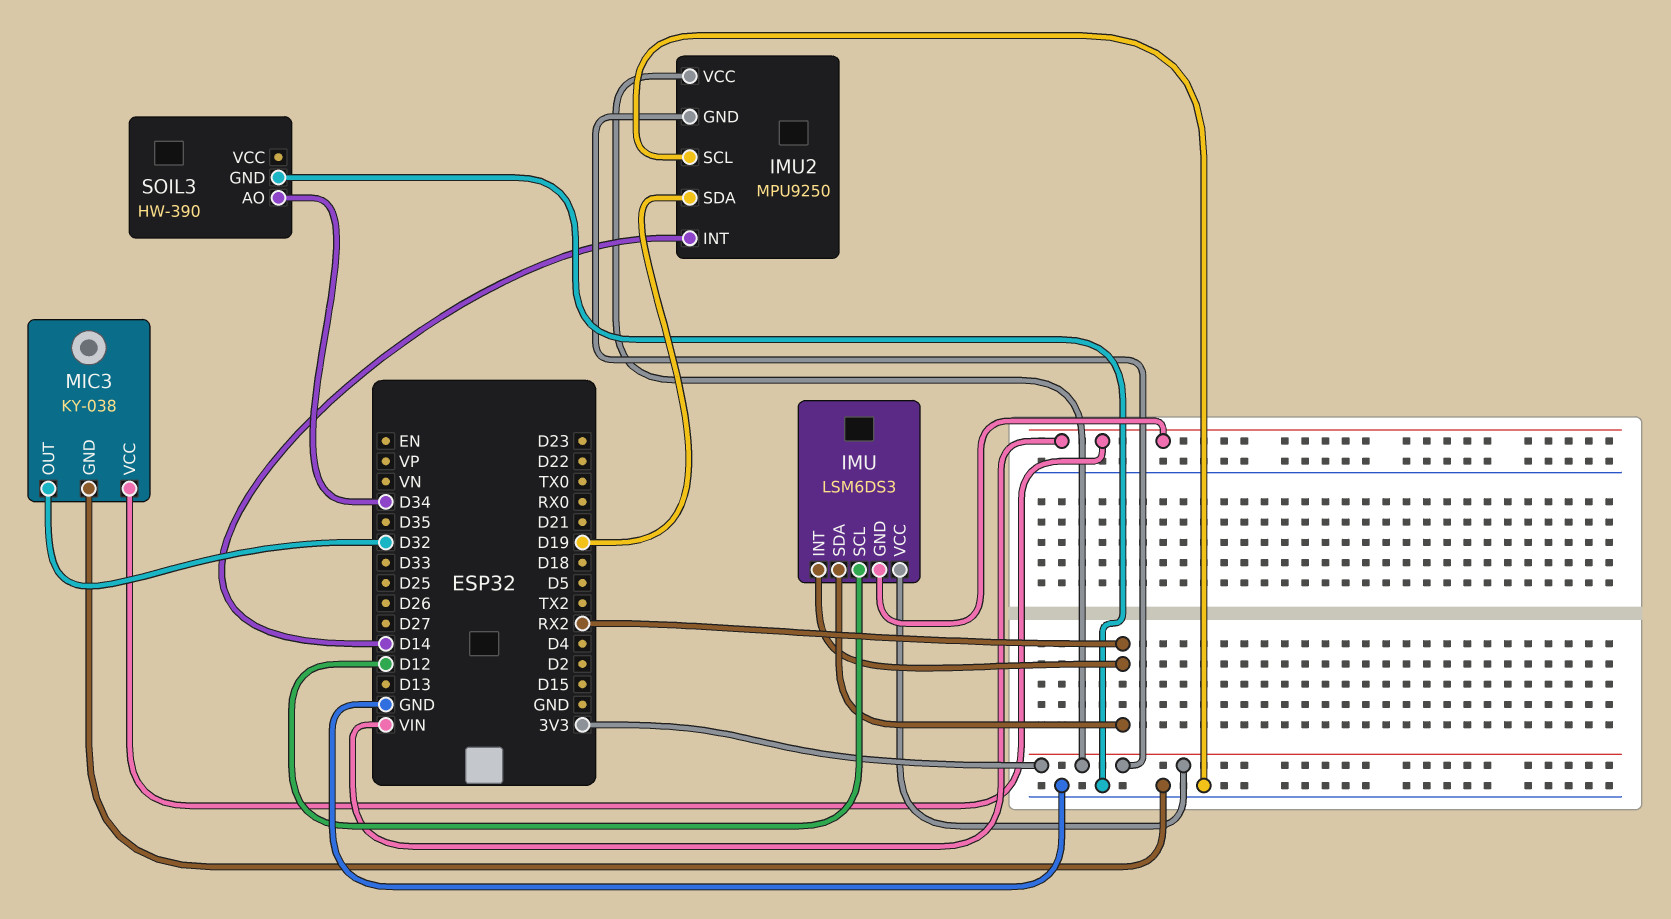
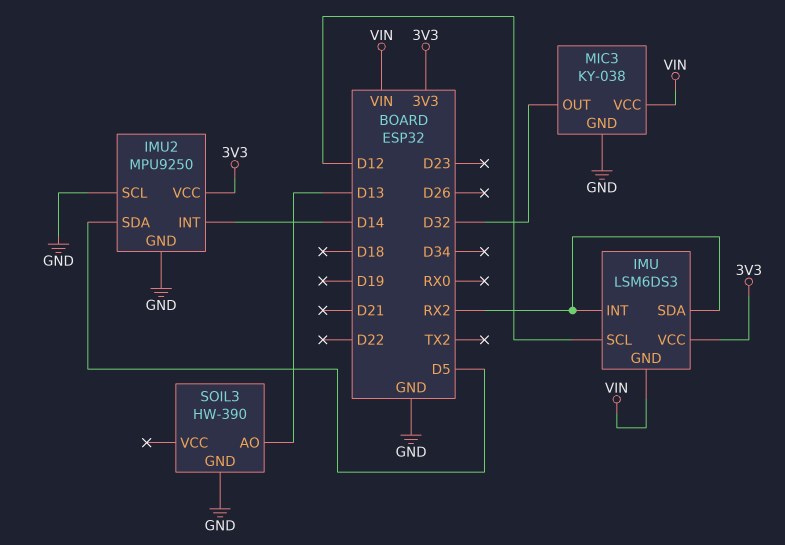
IMU2 pin GND: 3V3 -> GND
IMU2 pin SDA: D19 -> D5
SOIL3 pin AO: D34 -> D13

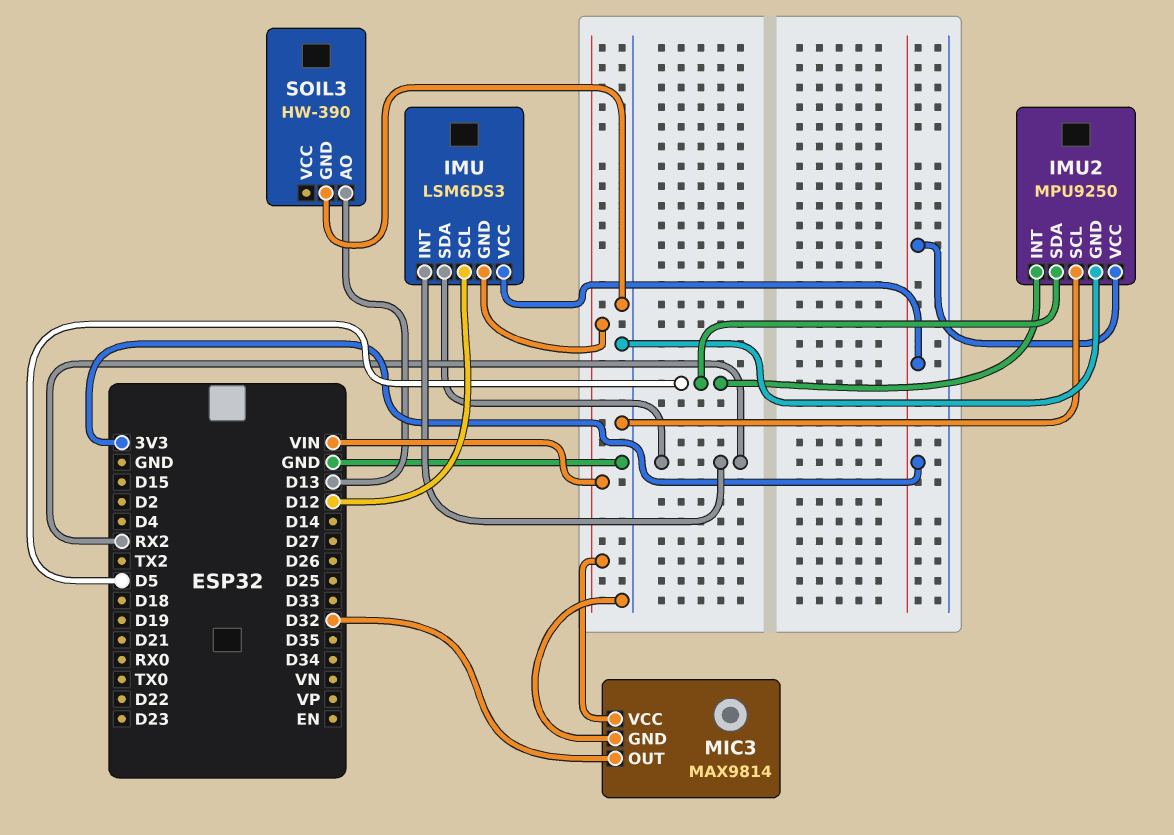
IMU2 pin INT: D14 -> D5
MIC3: KY-038 -> MAX9814

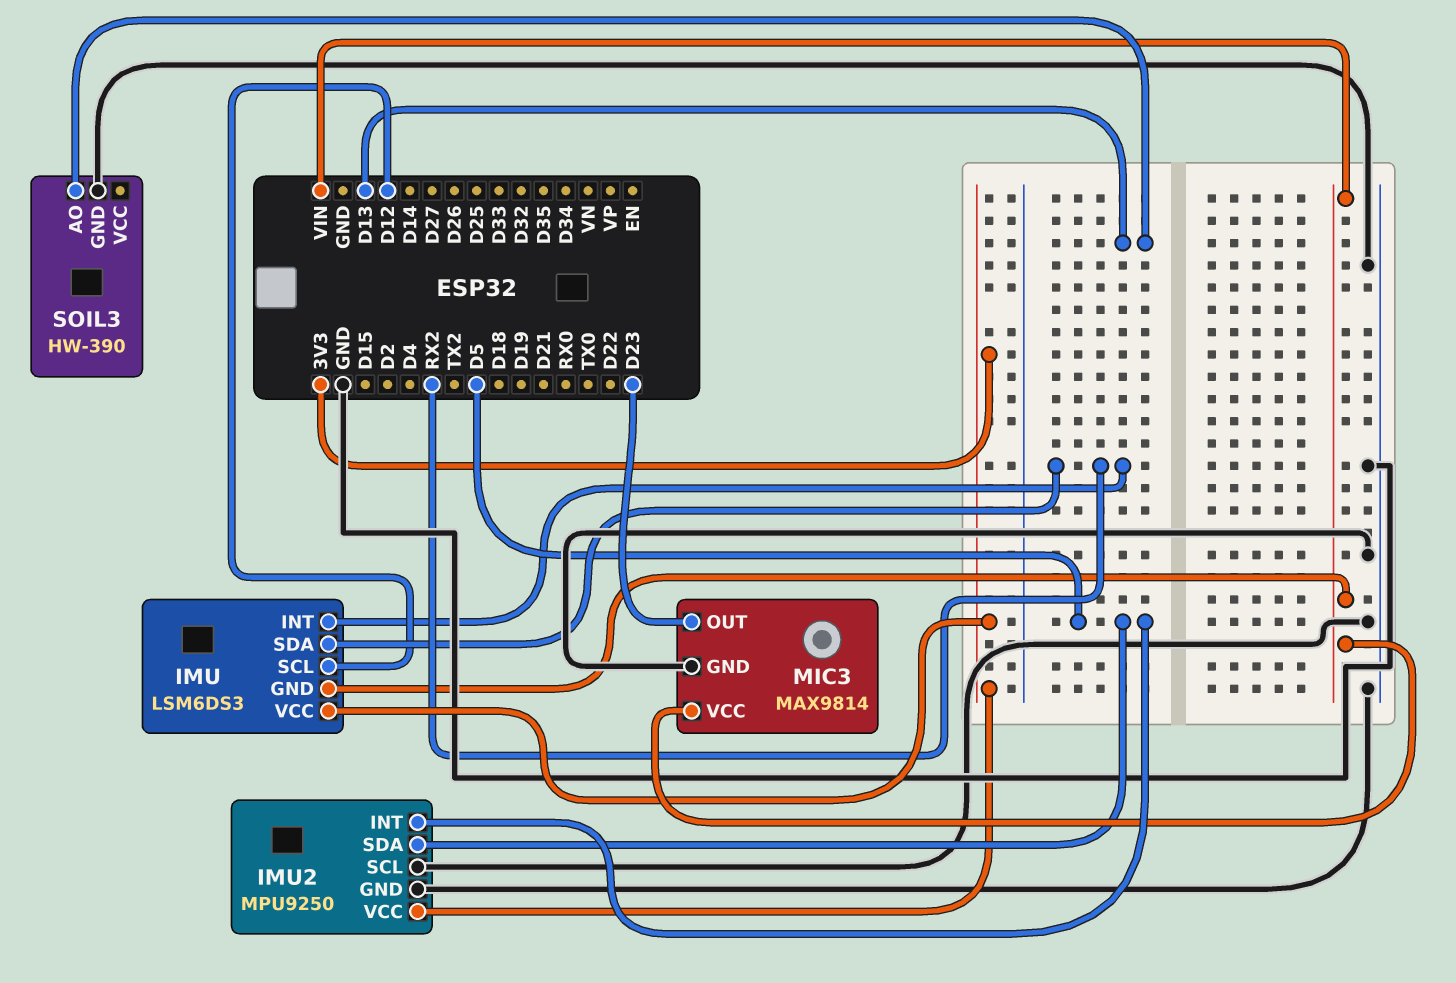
MIC3 pin OUT: D32 -> D23

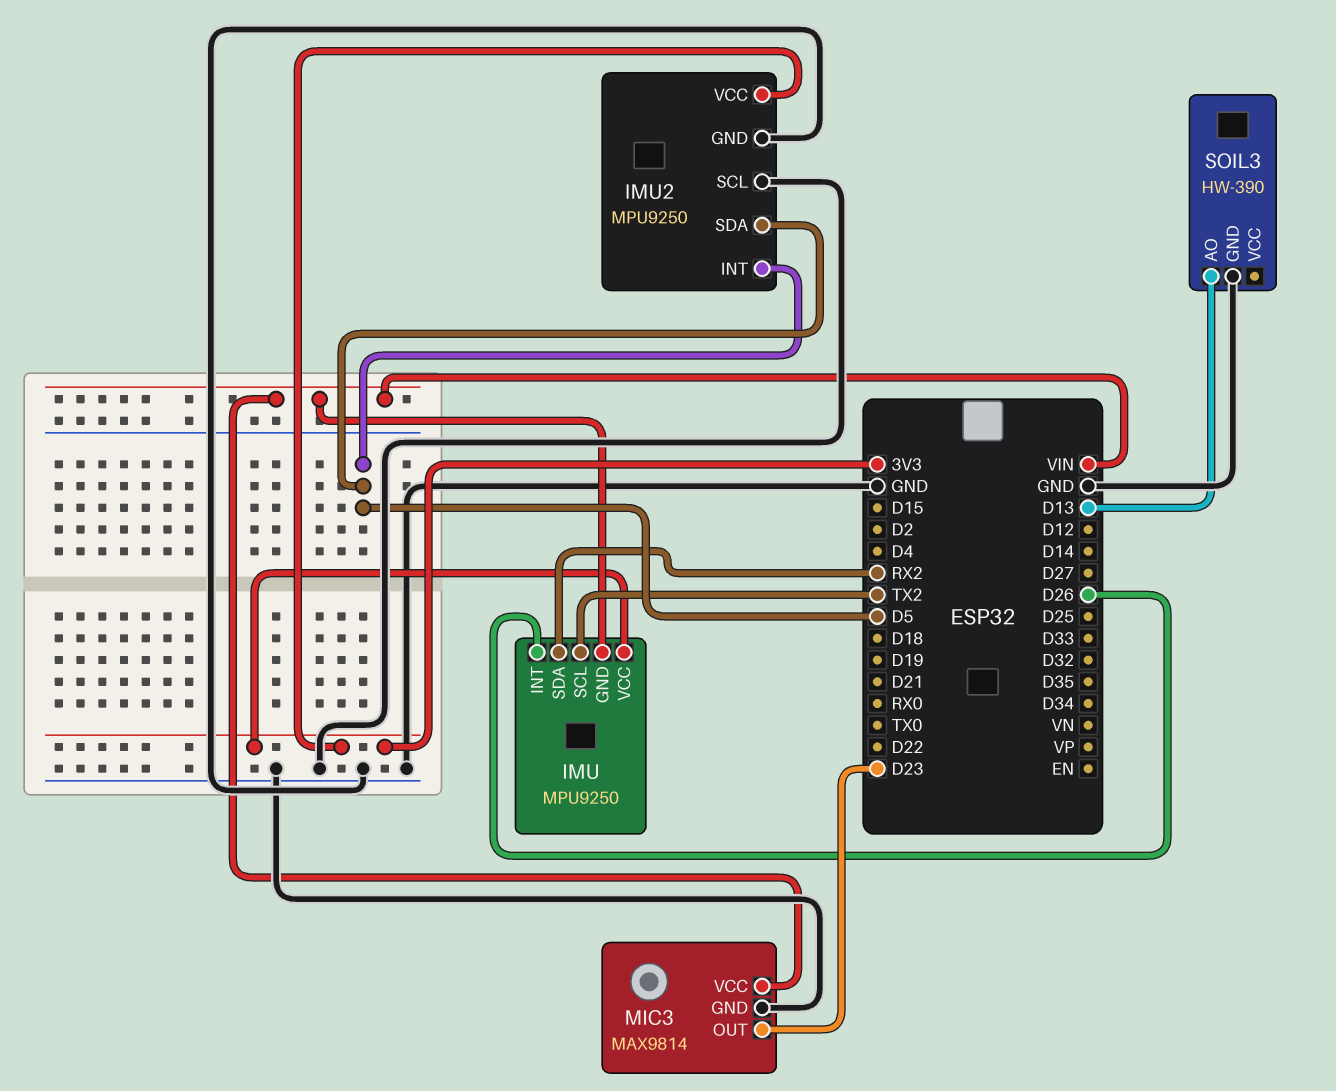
IMU: LSM6DS3 -> MPU9250
IMU pin INT: RX2 -> D26
IMU pin SCL: D12 -> TX2

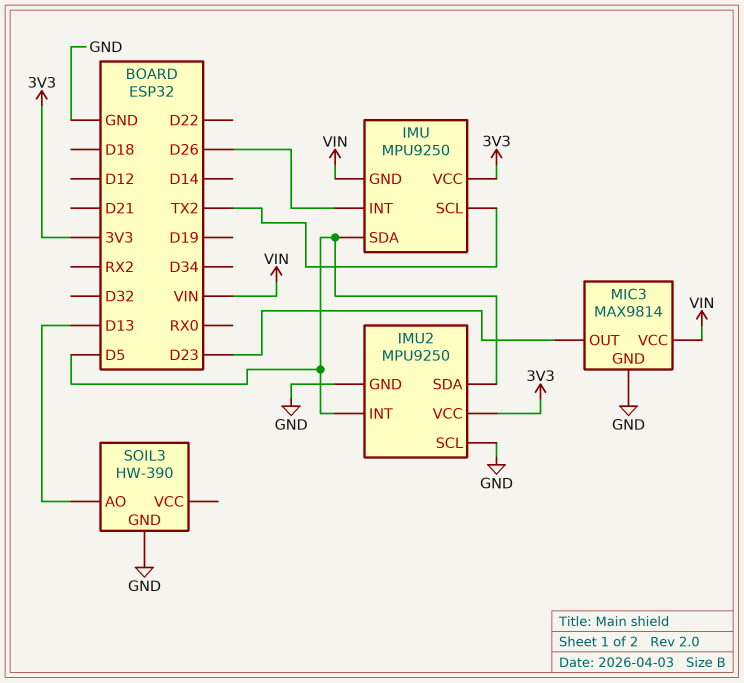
IMU pin SDA: RX2 -> D5

